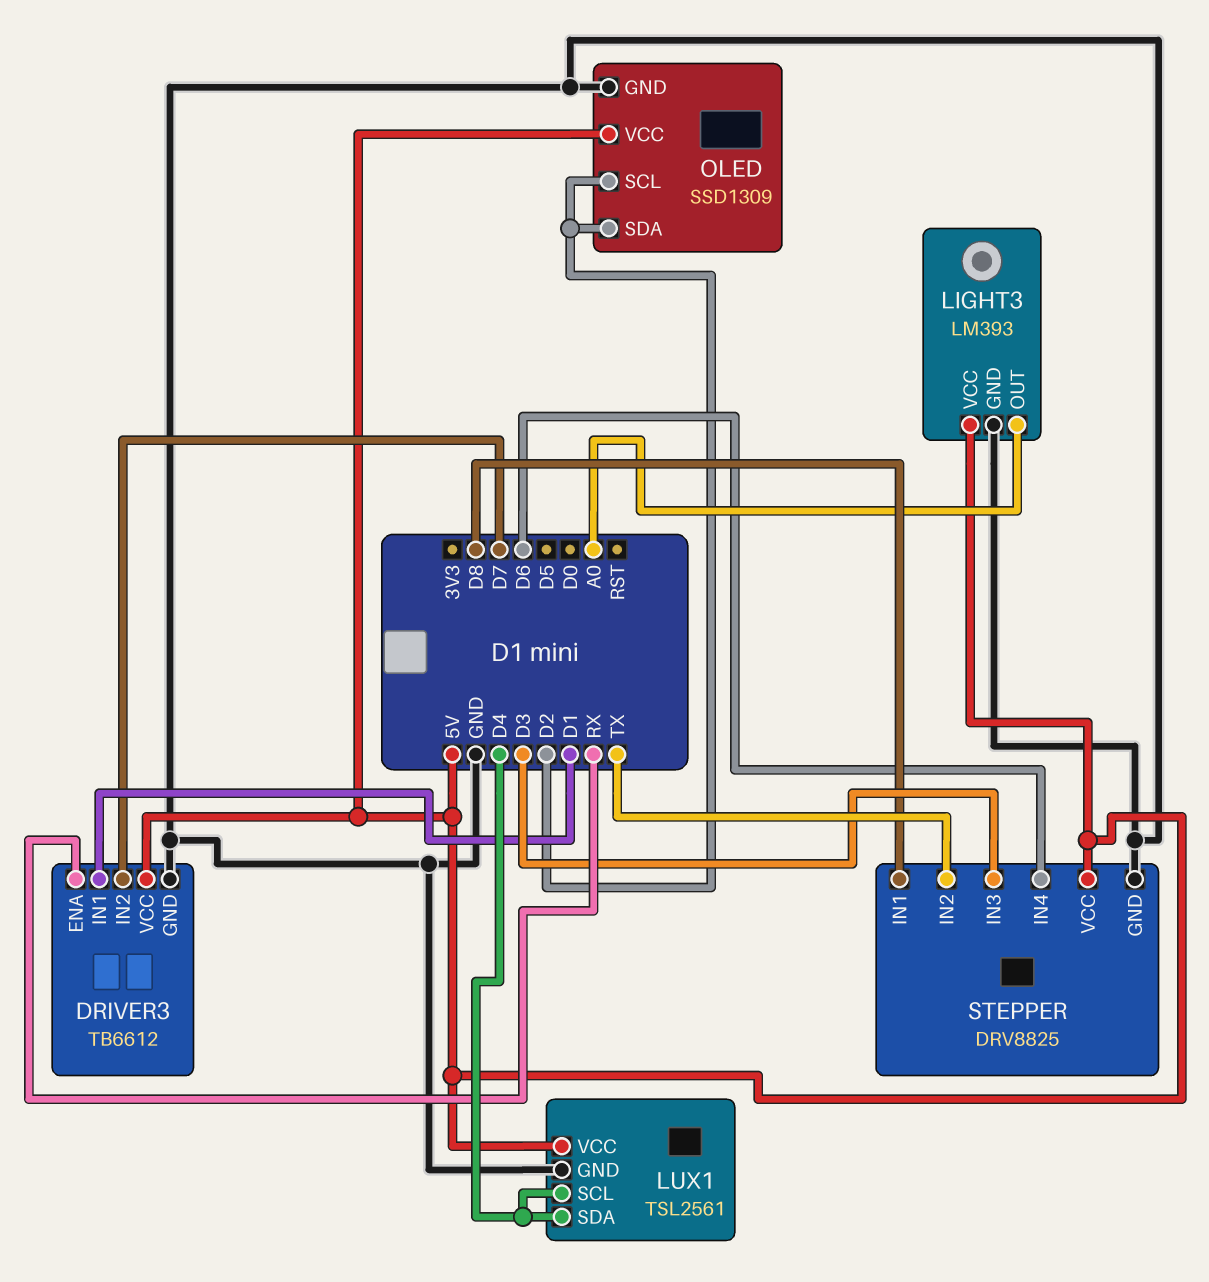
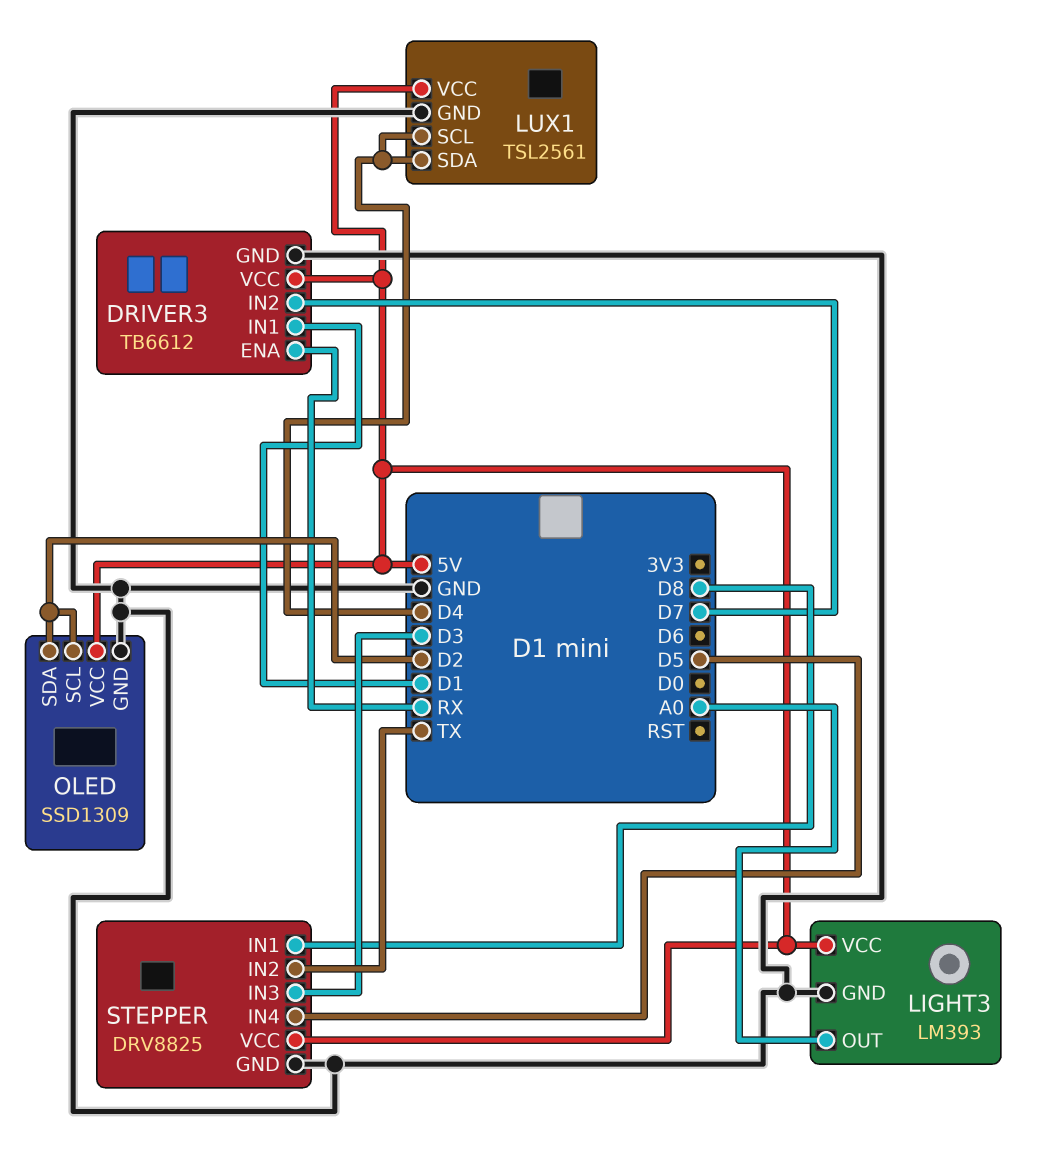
STEPPER pin IN4: D6 -> D5

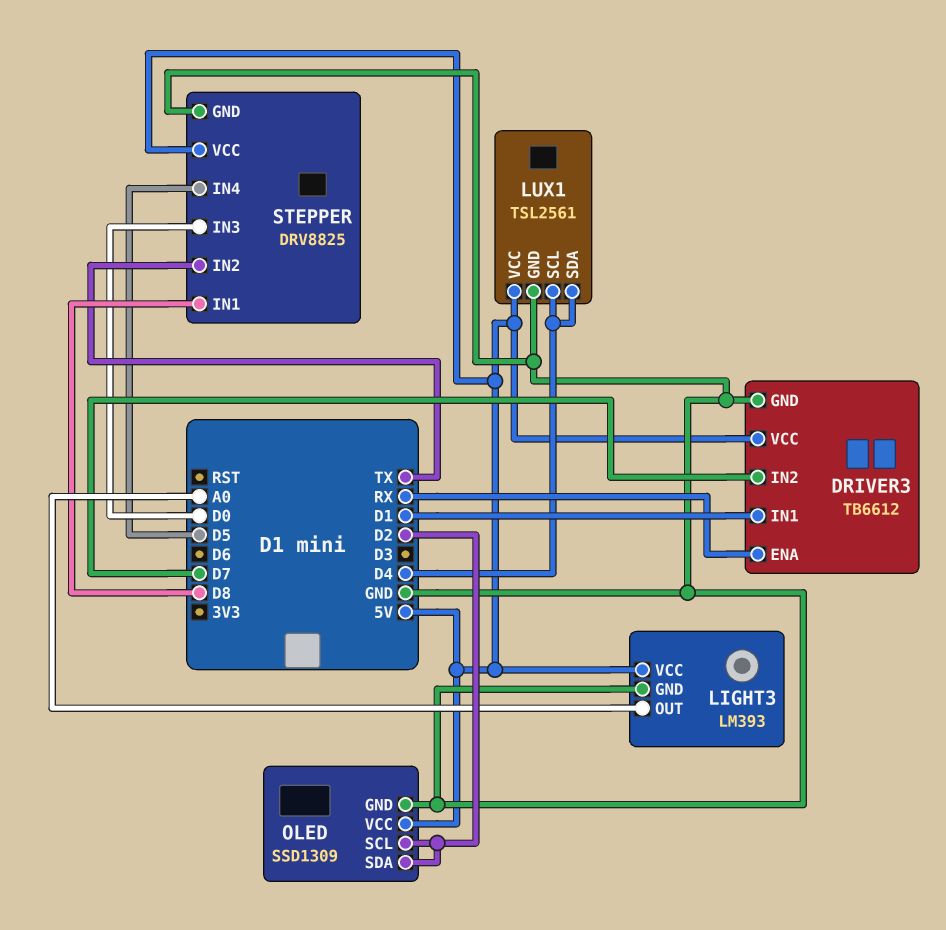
STEPPER pin IN3: D3 -> D0

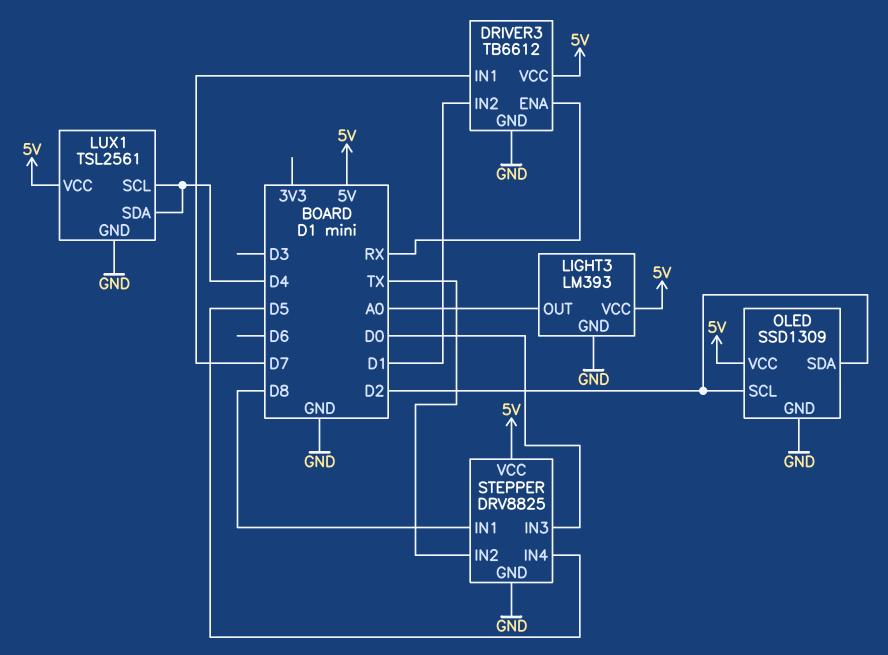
DRIVER3 pin IN1: D1 -> D7
DRIVER3 pin IN2: D7 -> D1

